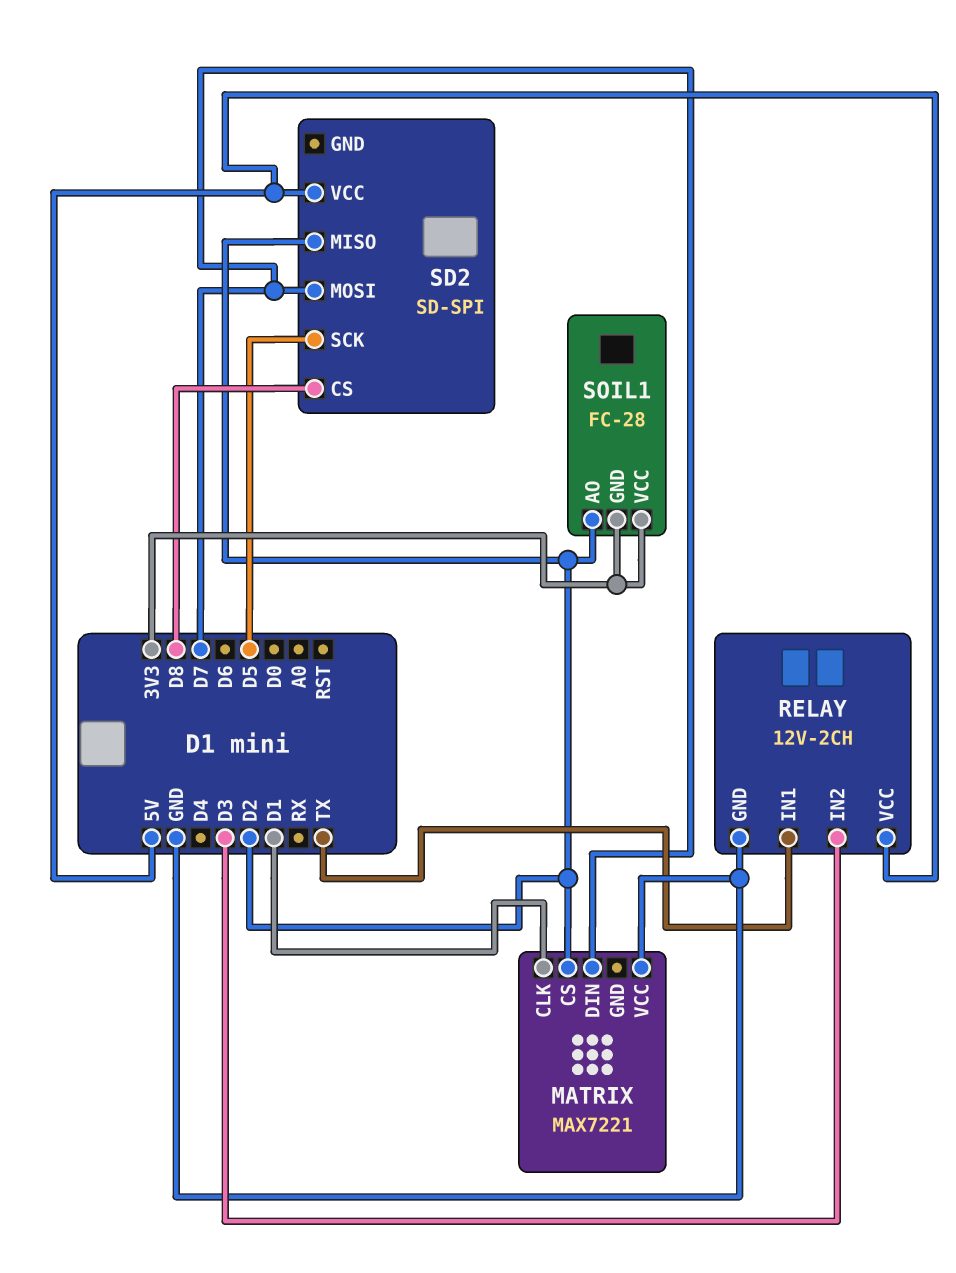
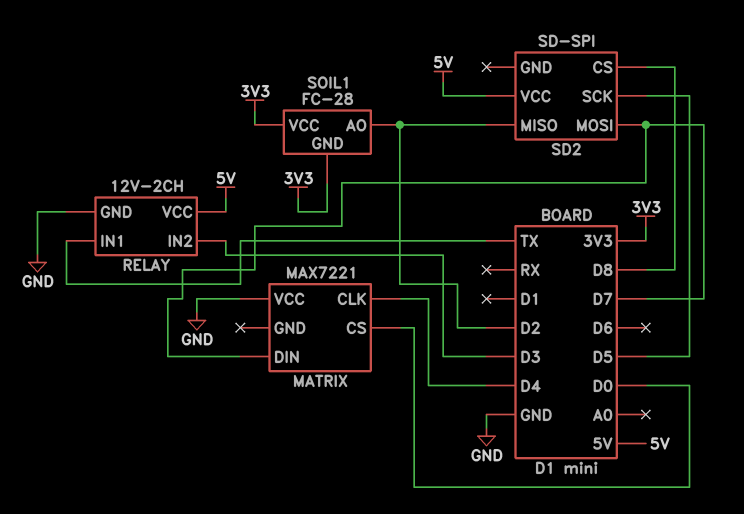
MATRIX pin CLK: D1 -> D4
MATRIX pin CS: D2 -> D0

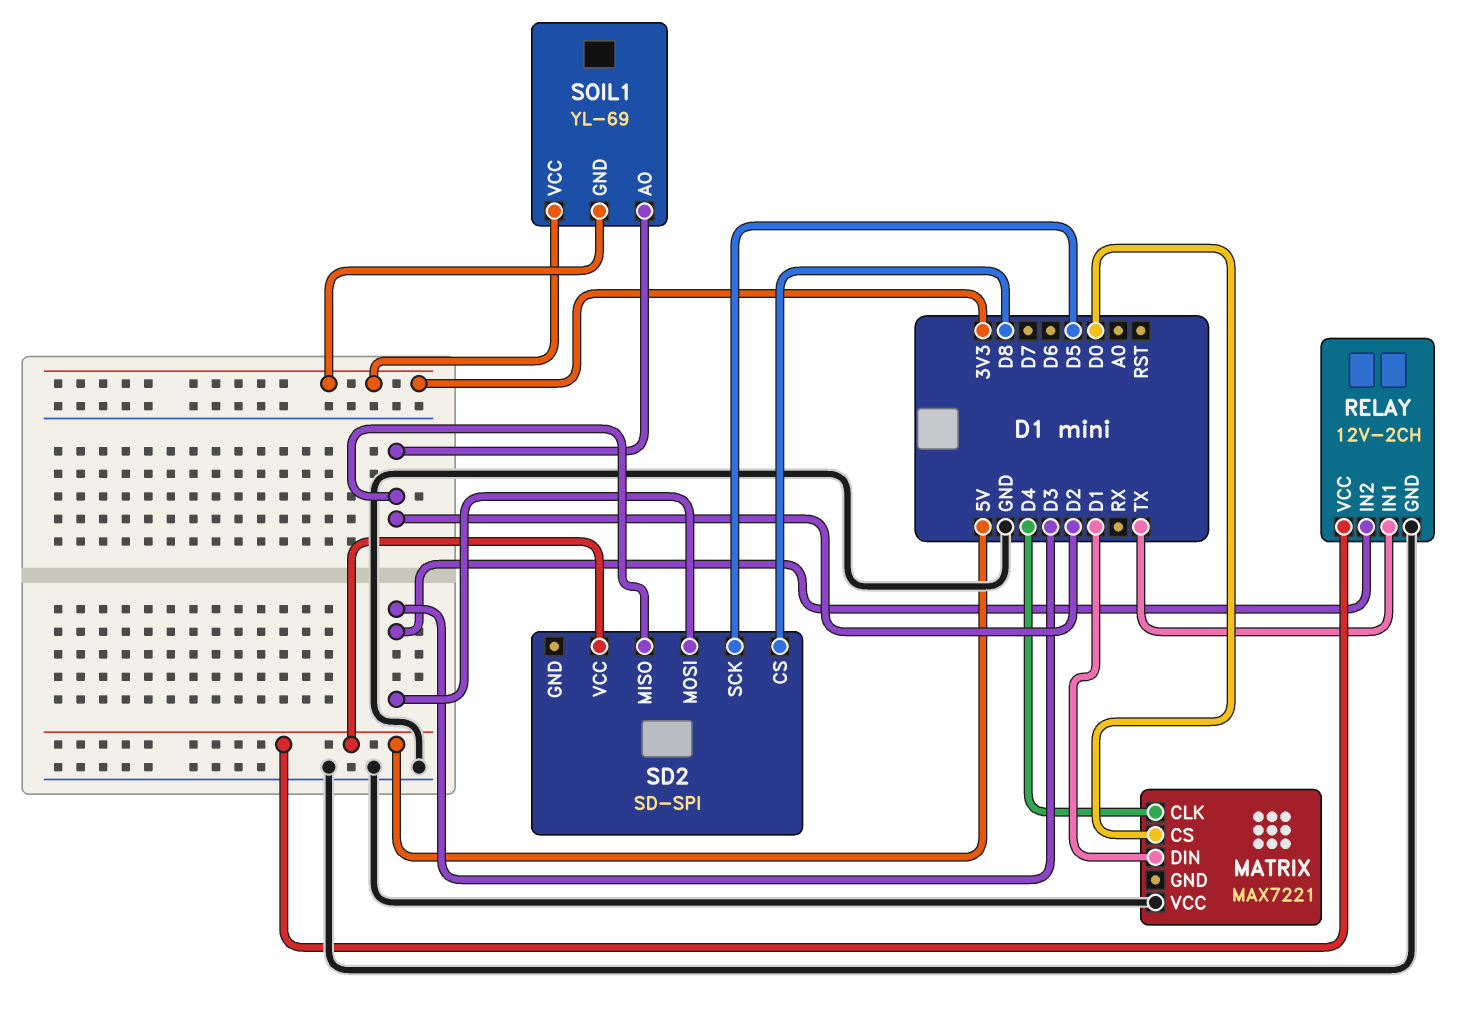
MATRIX pin DIN: D7 -> D1
SD2 pin MOSI: D7 -> D3
SOIL1: FC-28 -> YL-69

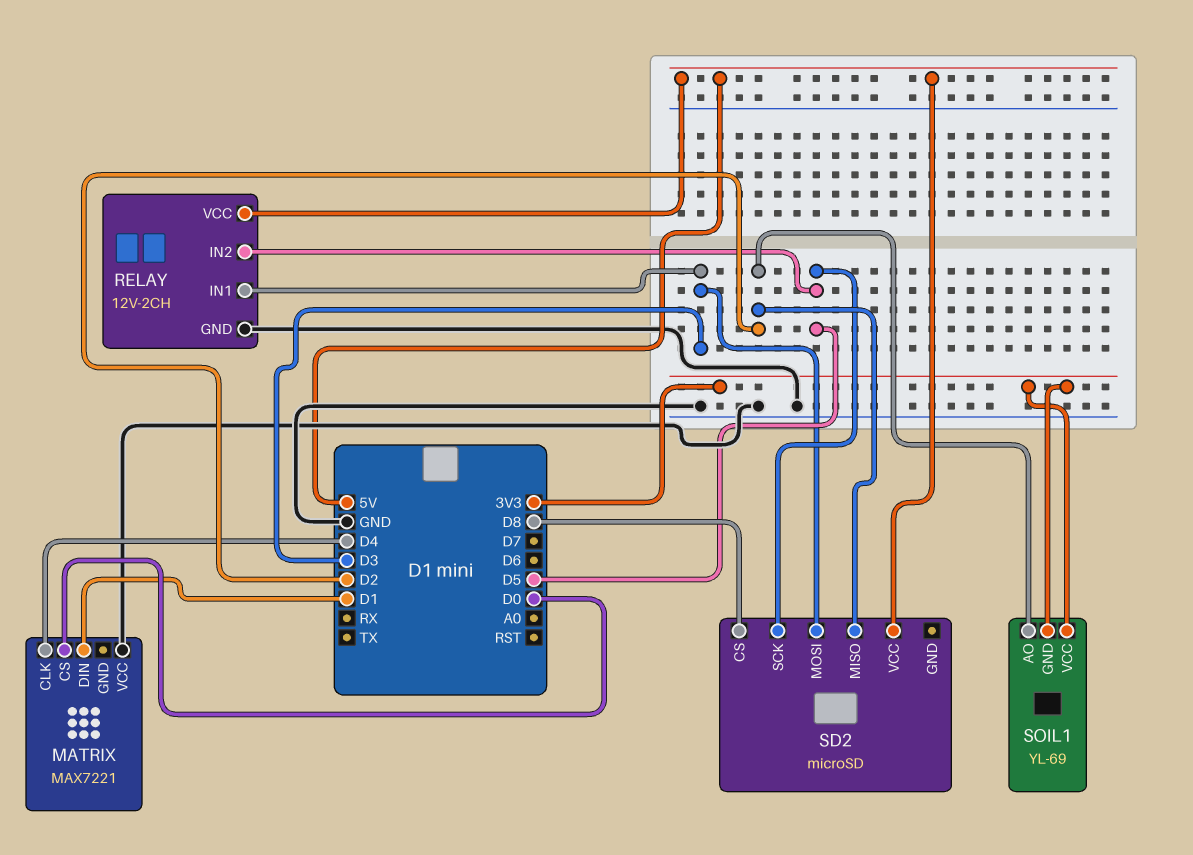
RELAY pin IN1: TX -> D3
RELAY pin IN2: D3 -> D5
SD2: SD-SPI -> microSD

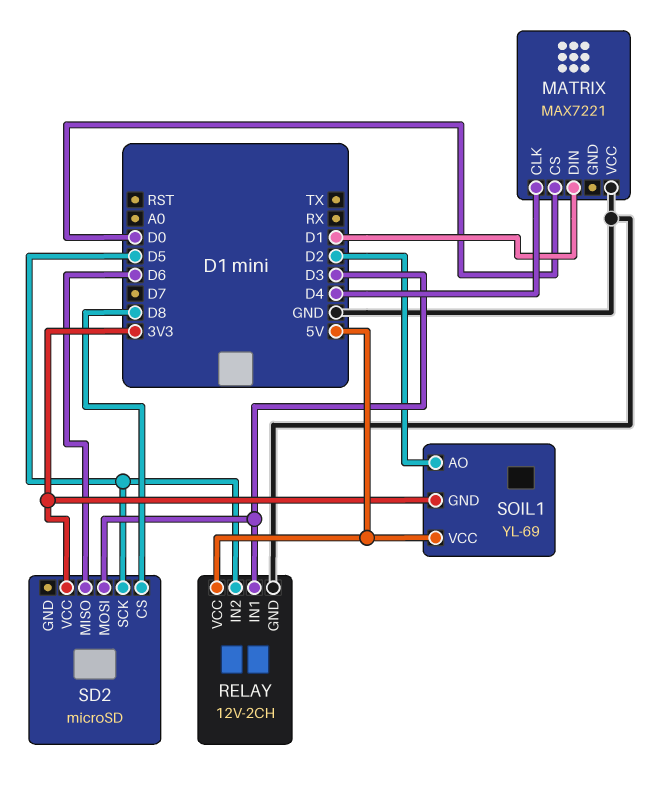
SD2 pin MISO: D2 -> D6
SD2 pin VCC: 5V -> 3V3
SOIL1 pin VCC: 3V3 -> 5V

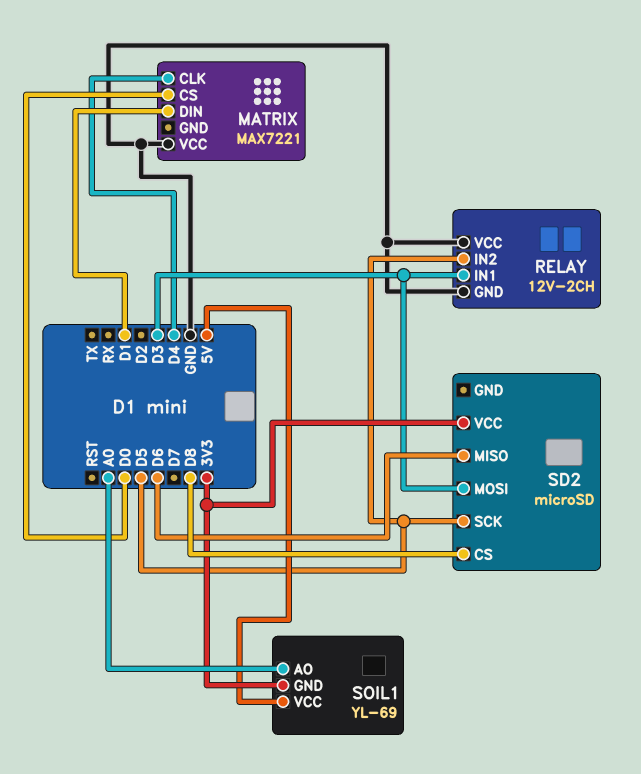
RELAY pin VCC: 5V -> GND
SOIL1 pin AO: D2 -> A0

